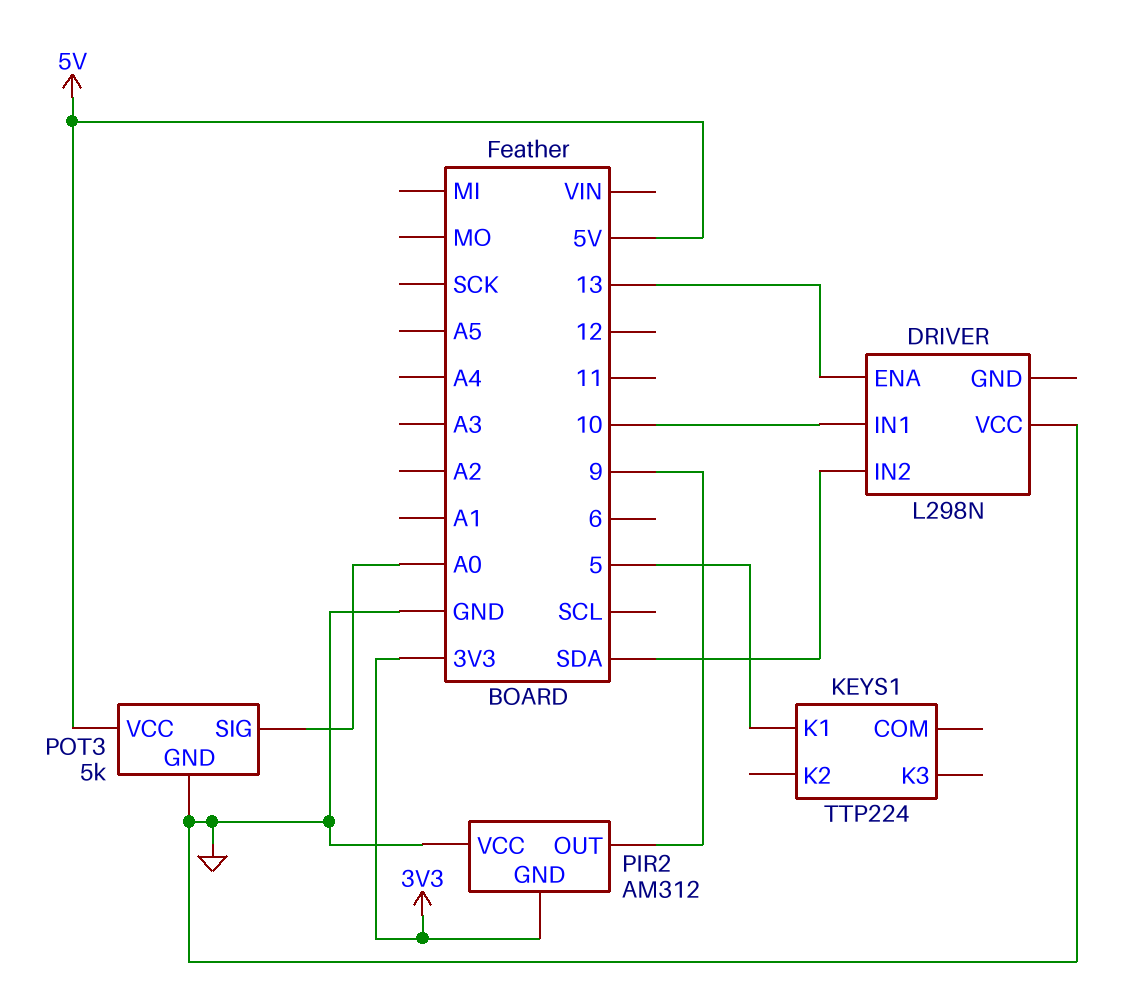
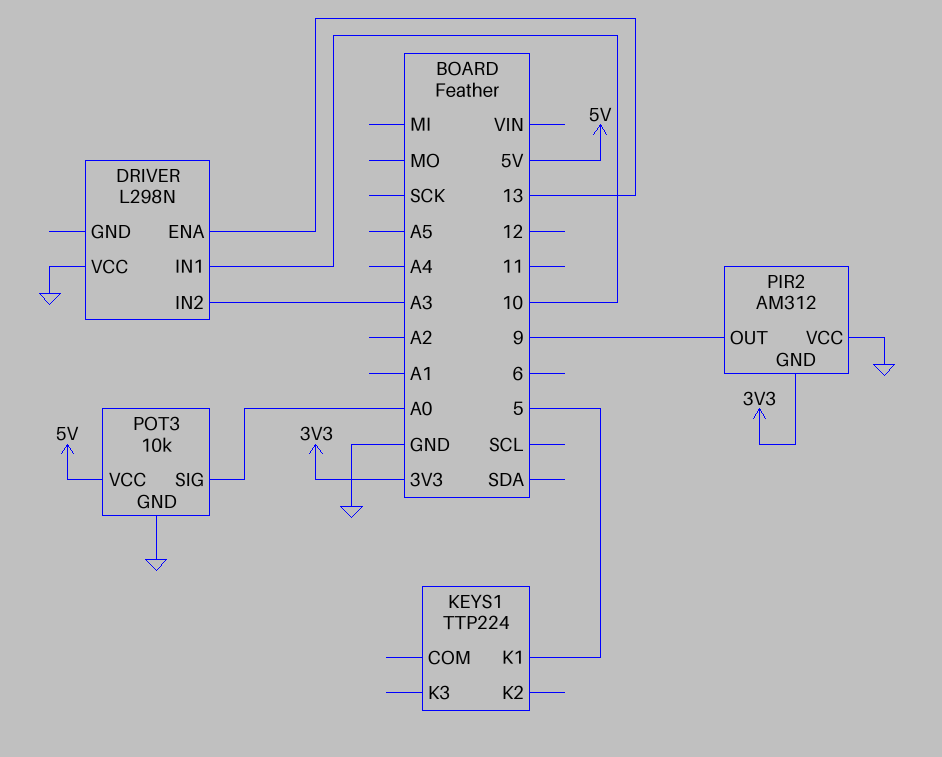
DRIVER pin IN2: SDA -> A3
POT3: 5k -> 10k

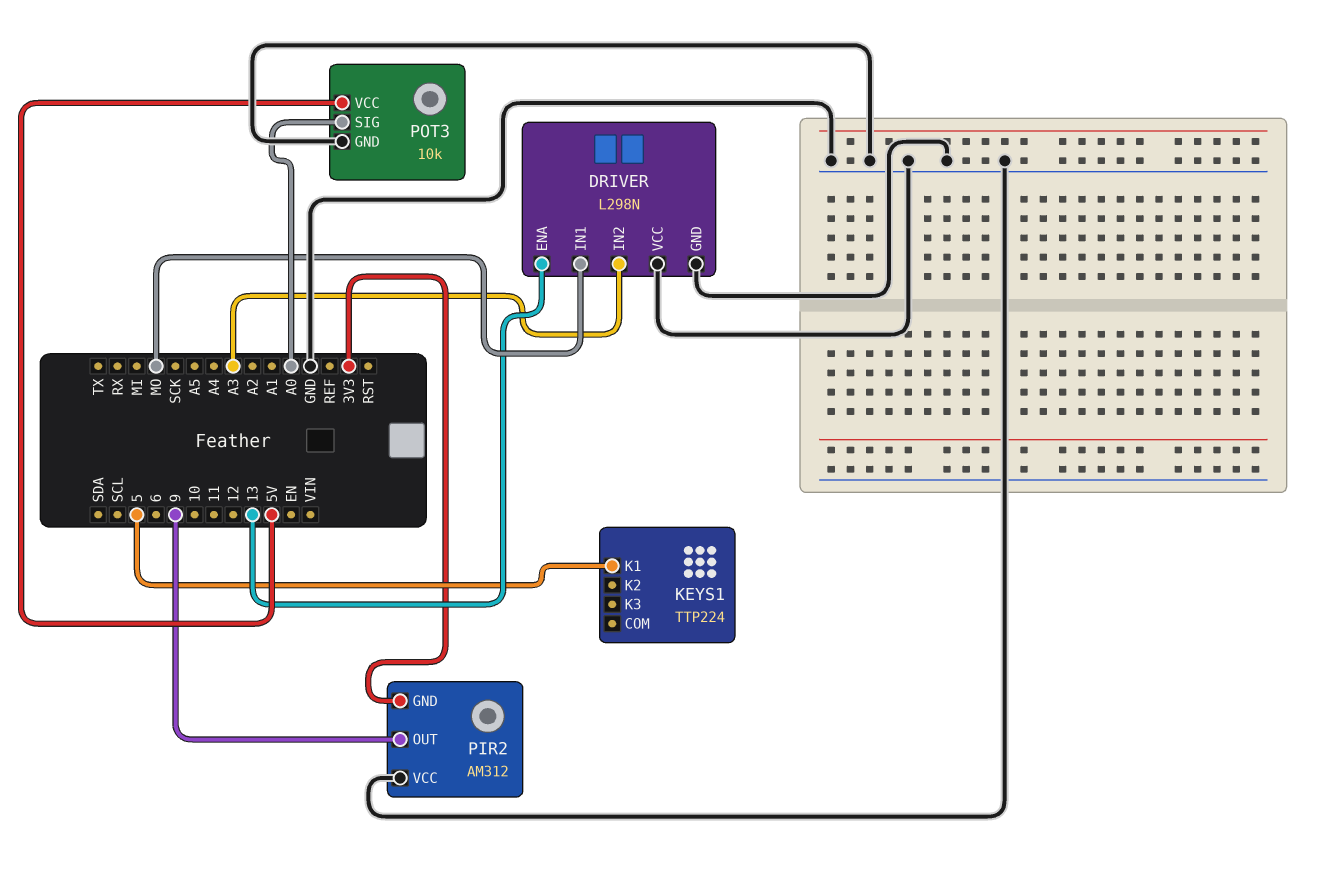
DRIVER pin GND: none -> GND
DRIVER pin IN1: 10 -> MO

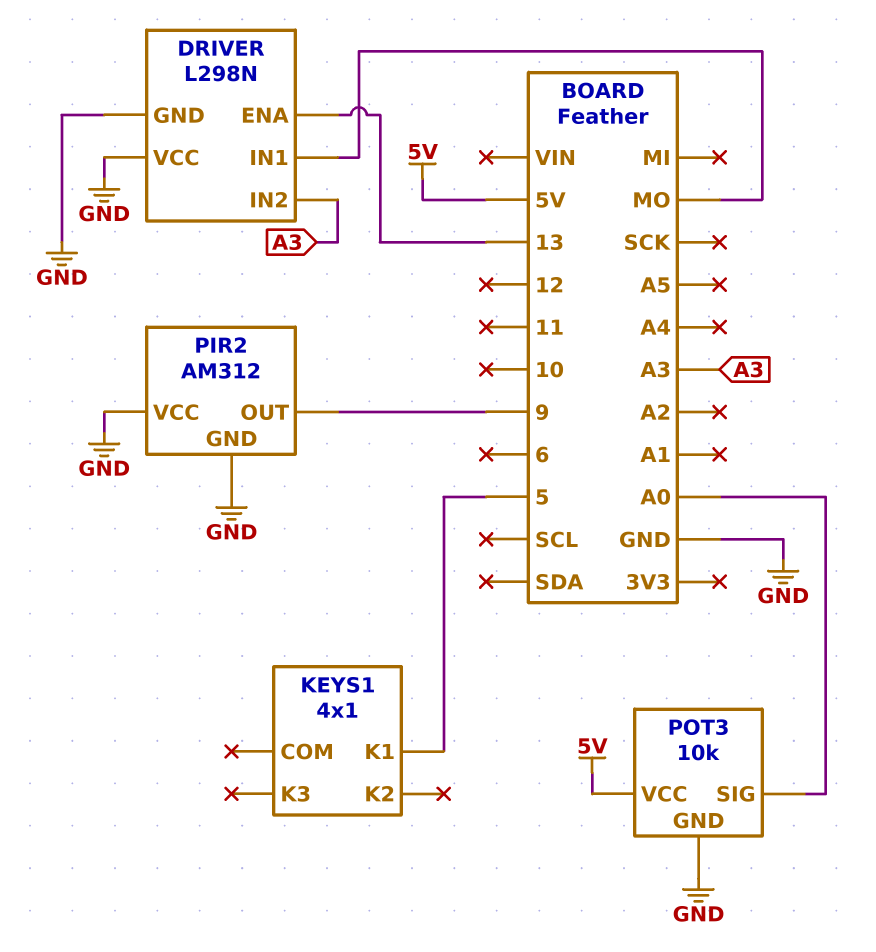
KEYS1: TTP224 -> 4x1
PIR2 pin GND: 3V3 -> GND

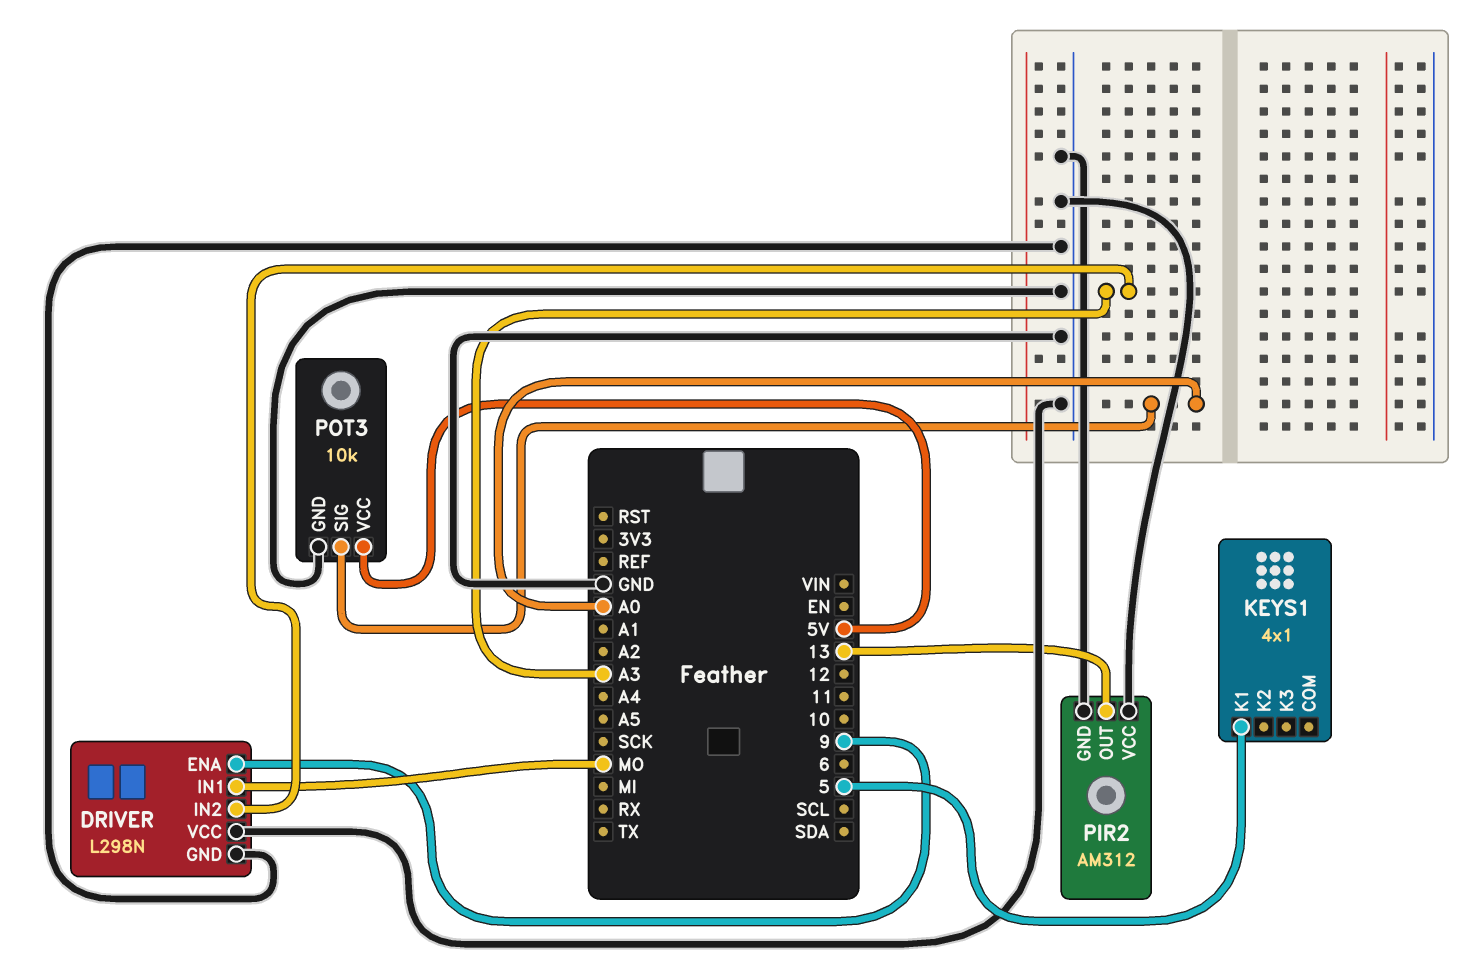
DRIVER pin ENA: 13 -> 9
PIR2 pin OUT: 9 -> 13

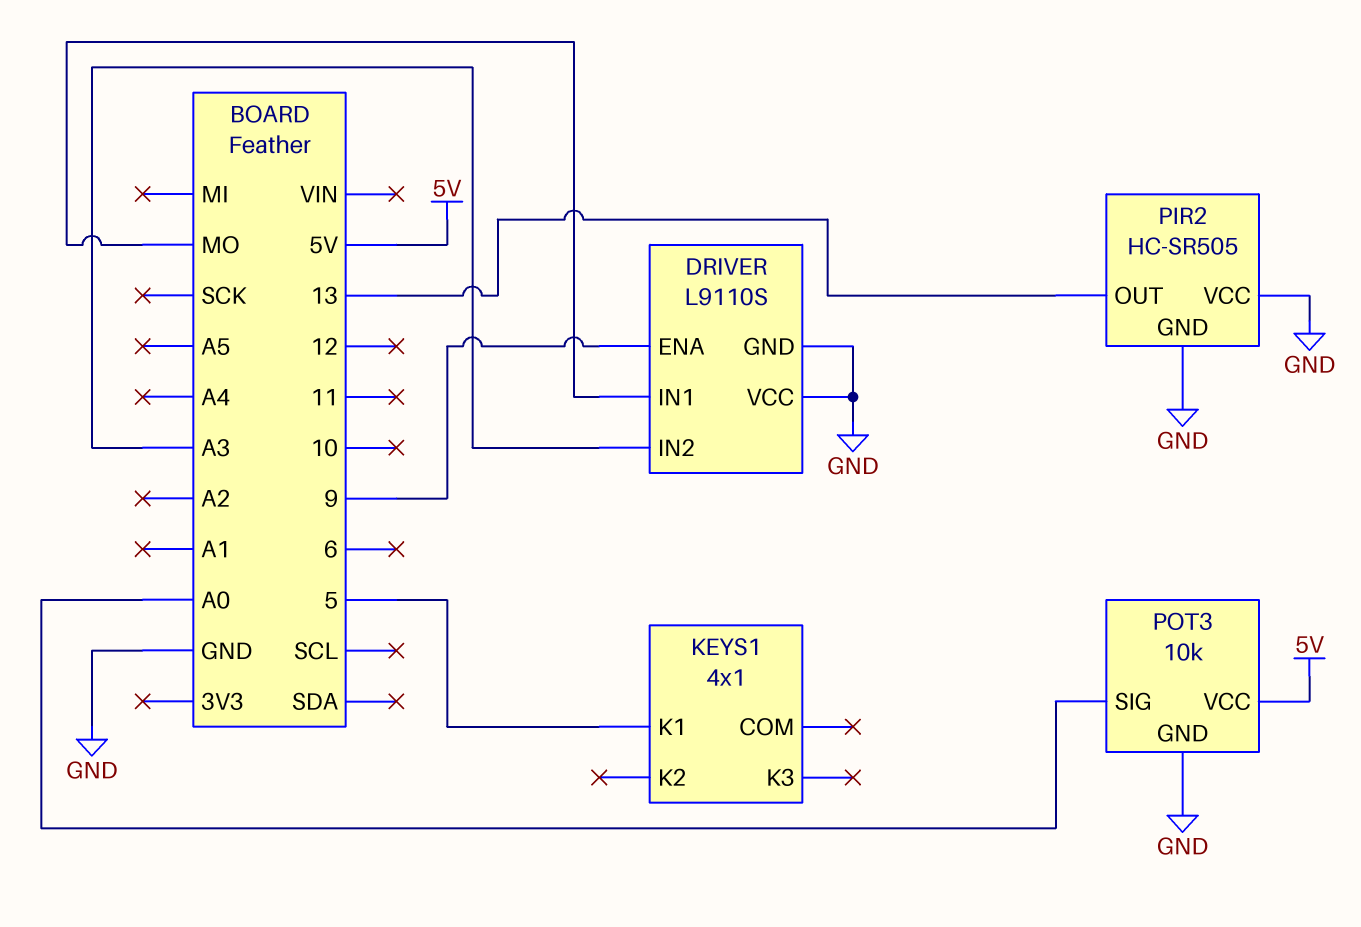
DRIVER: L298N -> L9110S
PIR2: AM312 -> HC-SR505

